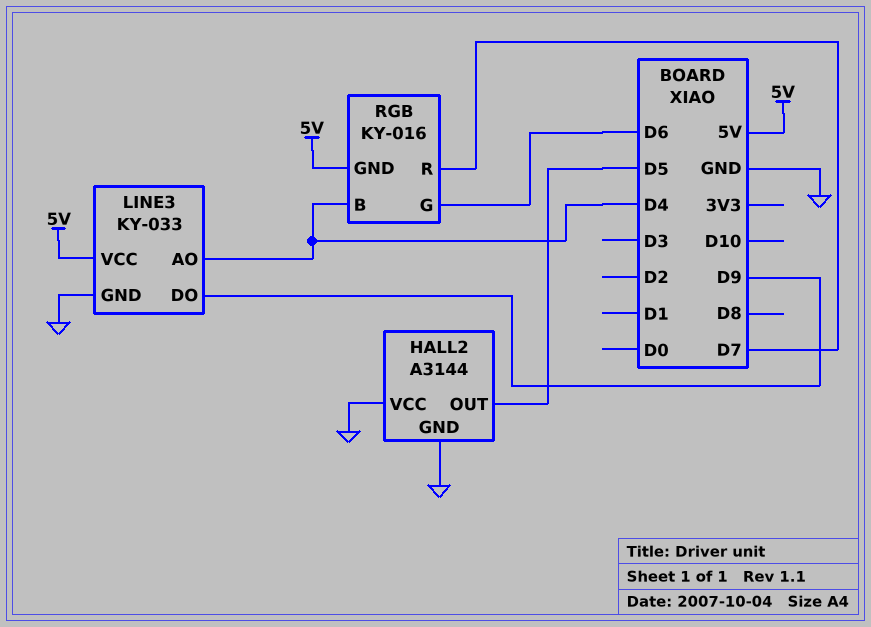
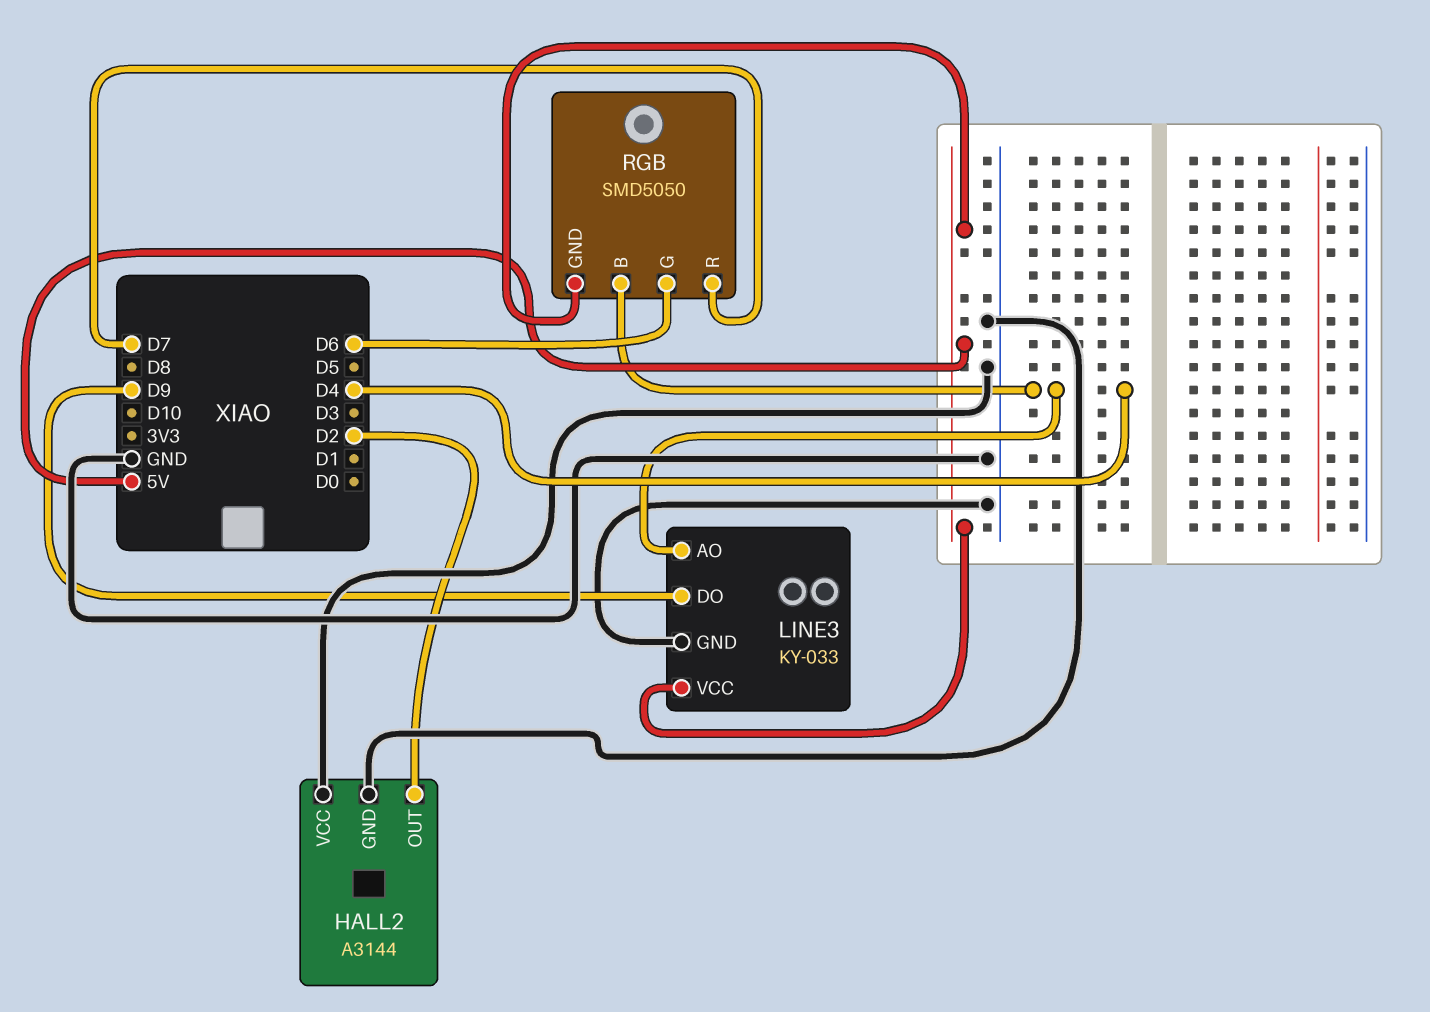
HALL2 pin OUT: D5 -> D2
RGB: KY-016 -> SMD5050

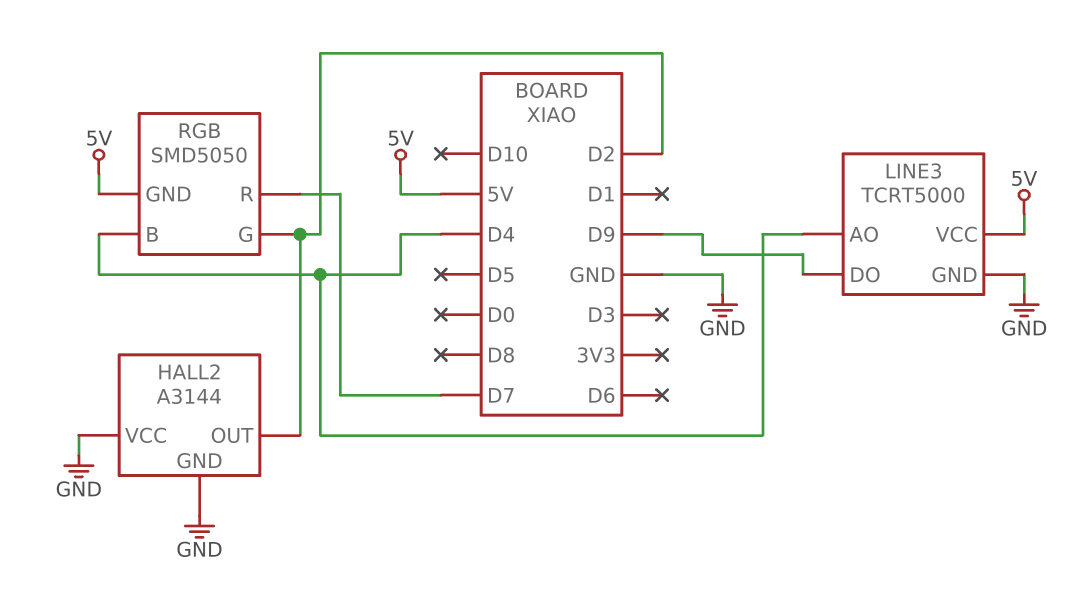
LINE3: KY-033 -> TCRT5000
RGB pin G: D6 -> D2

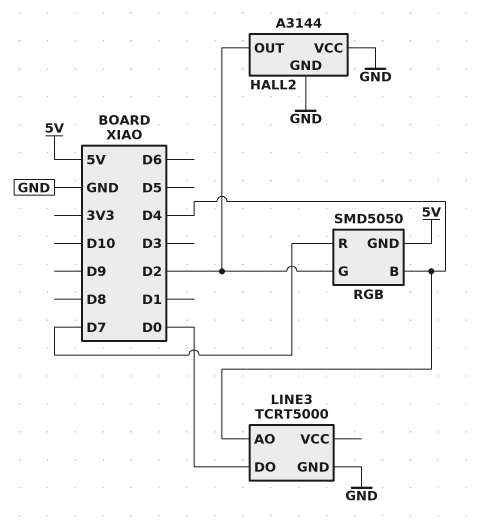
LINE3 pin DO: D9 -> D0
LINE3 pin VCC: 5V -> none

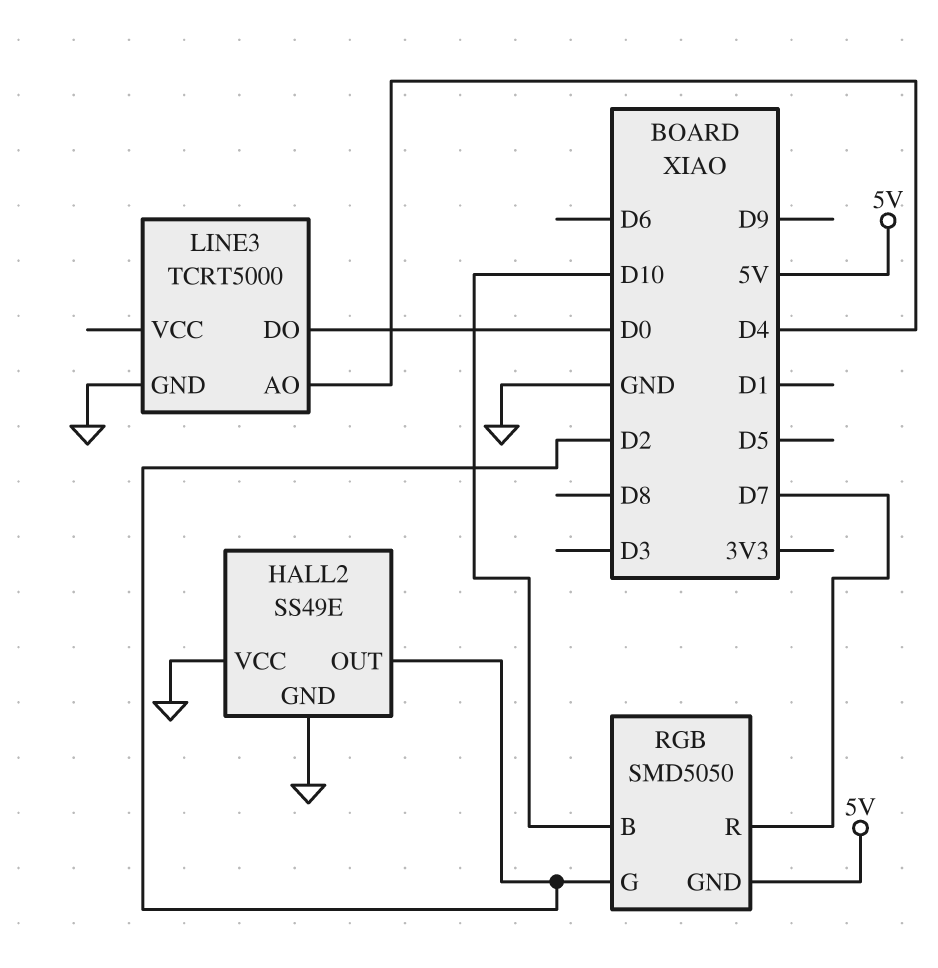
HALL2: A3144 -> SS49E
RGB pin B: D4 -> D10

